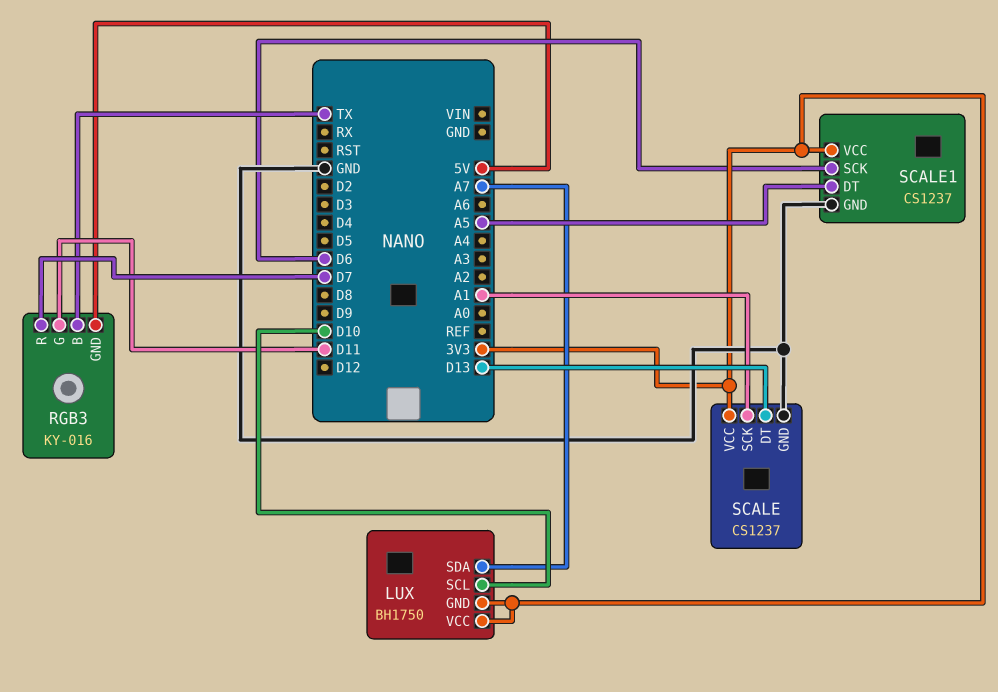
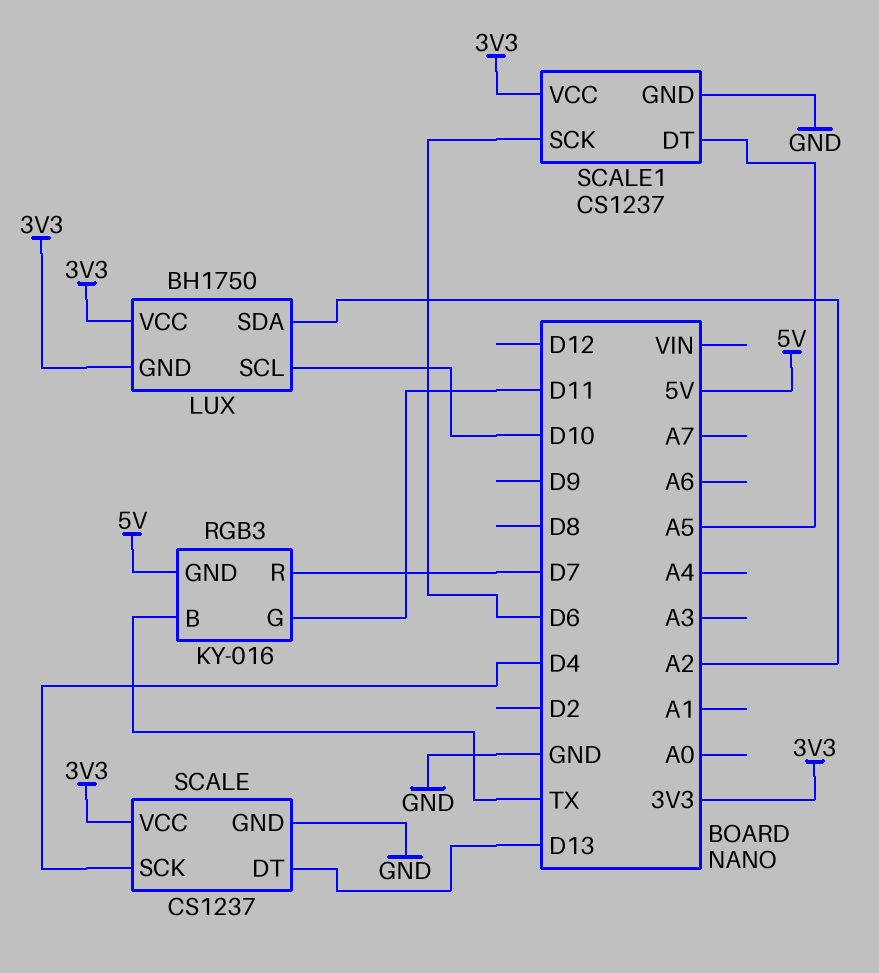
LUX pin SDA: A7 -> A2
SCALE pin SCK: A1 -> D4

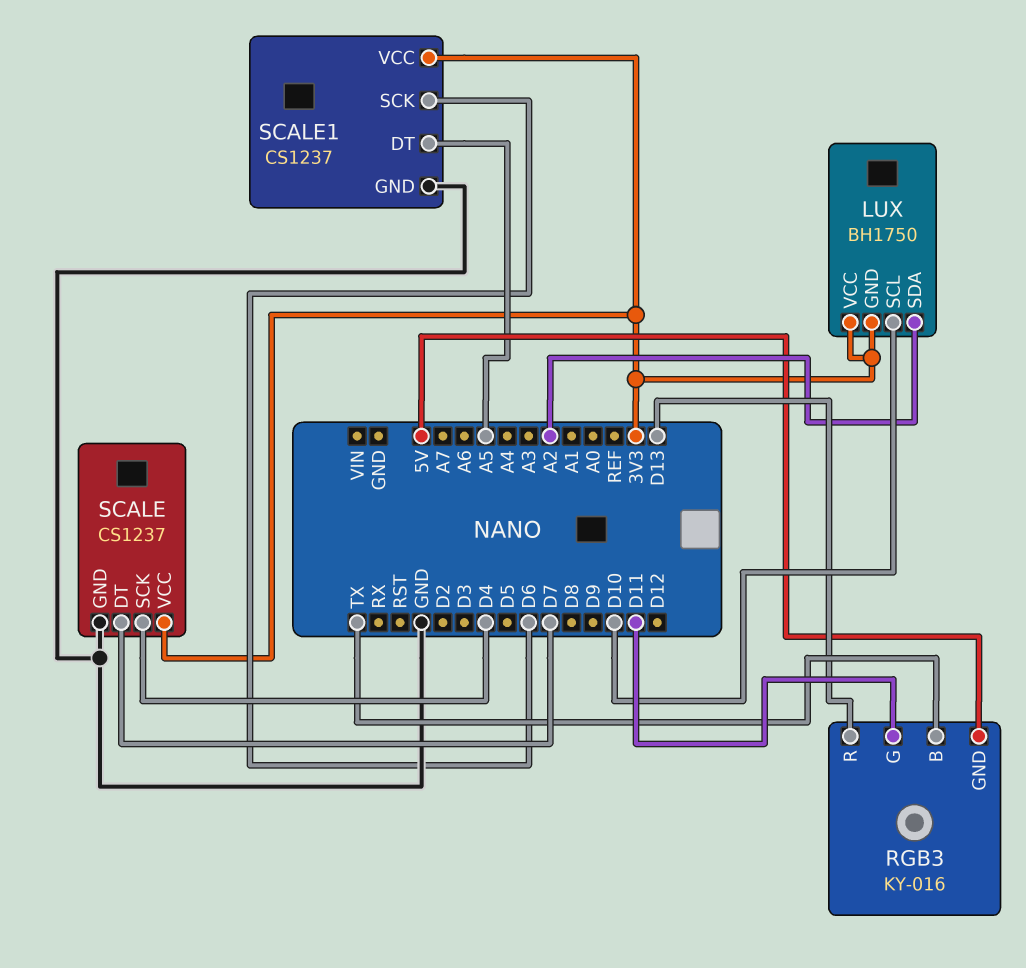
RGB3 pin R: D7 -> D13
SCALE pin DT: D13 -> D7

